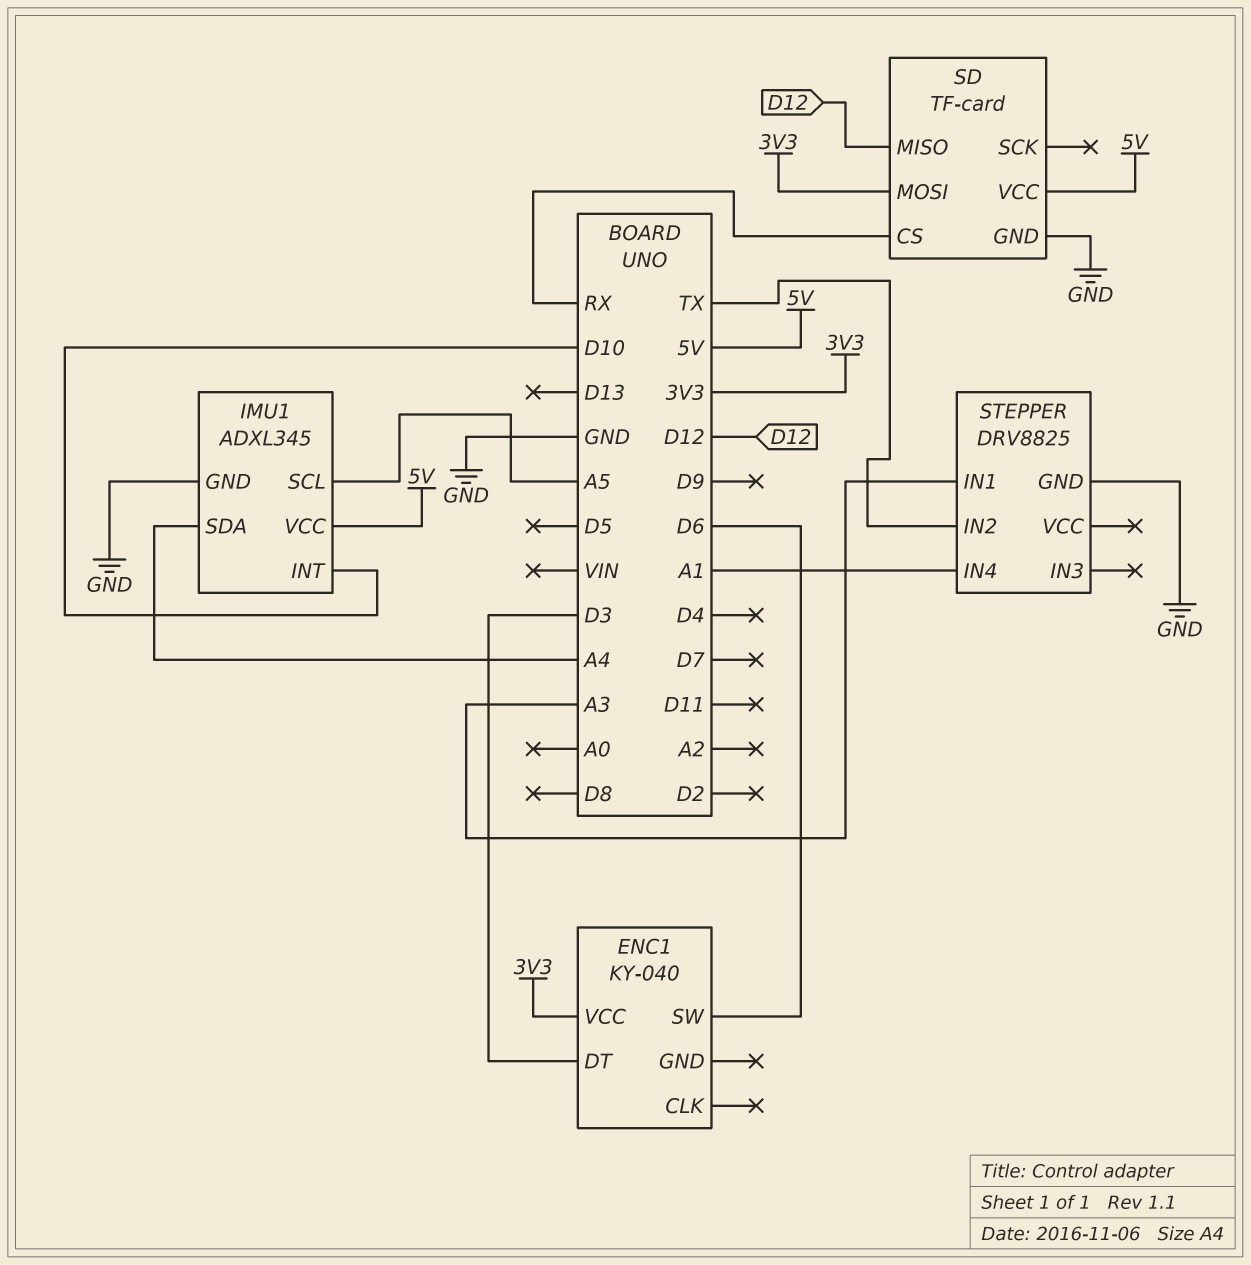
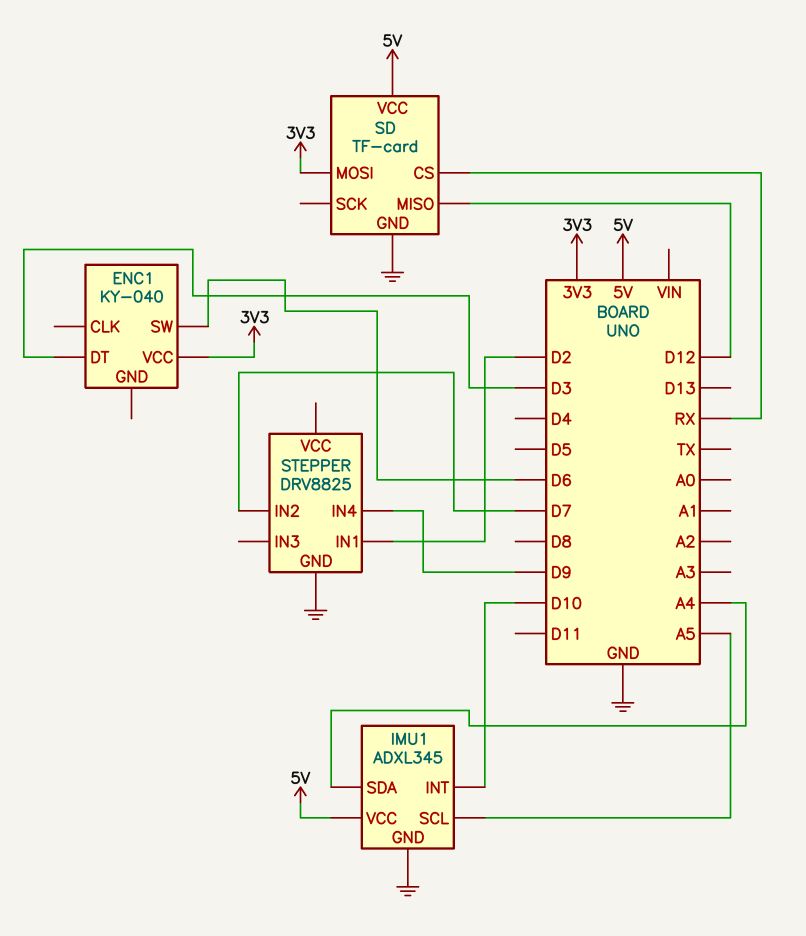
STEPPER pin IN1: A3 -> D2
STEPPER pin IN2: TX -> D7
STEPPER pin IN4: A1 -> D9

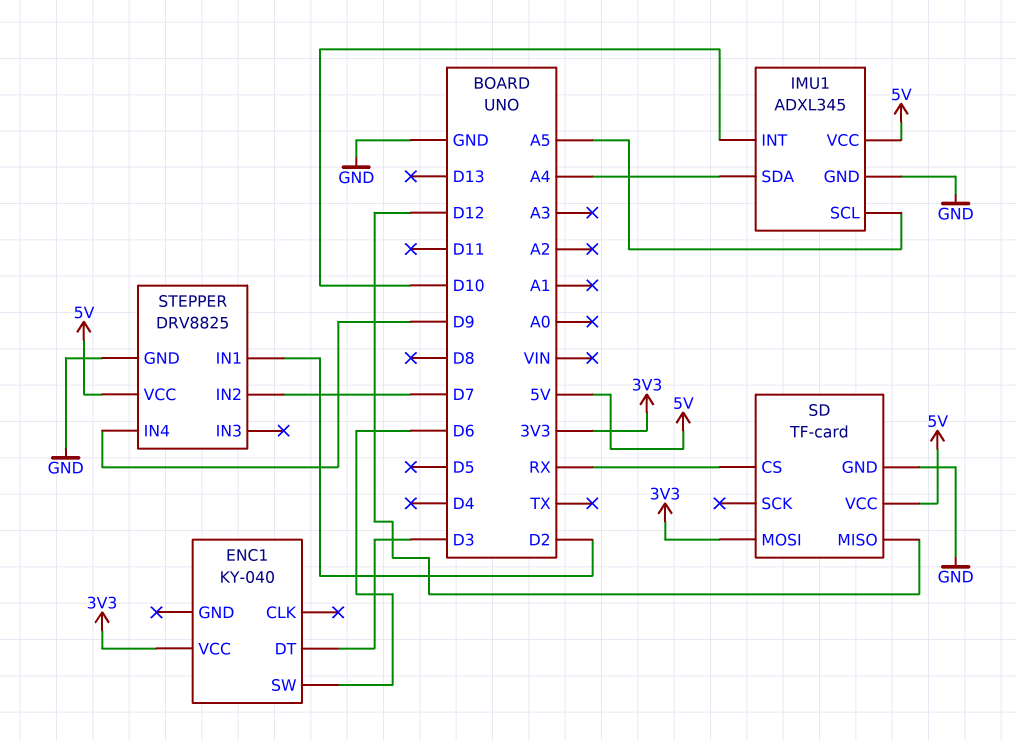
STEPPER pin VCC: none -> 5V

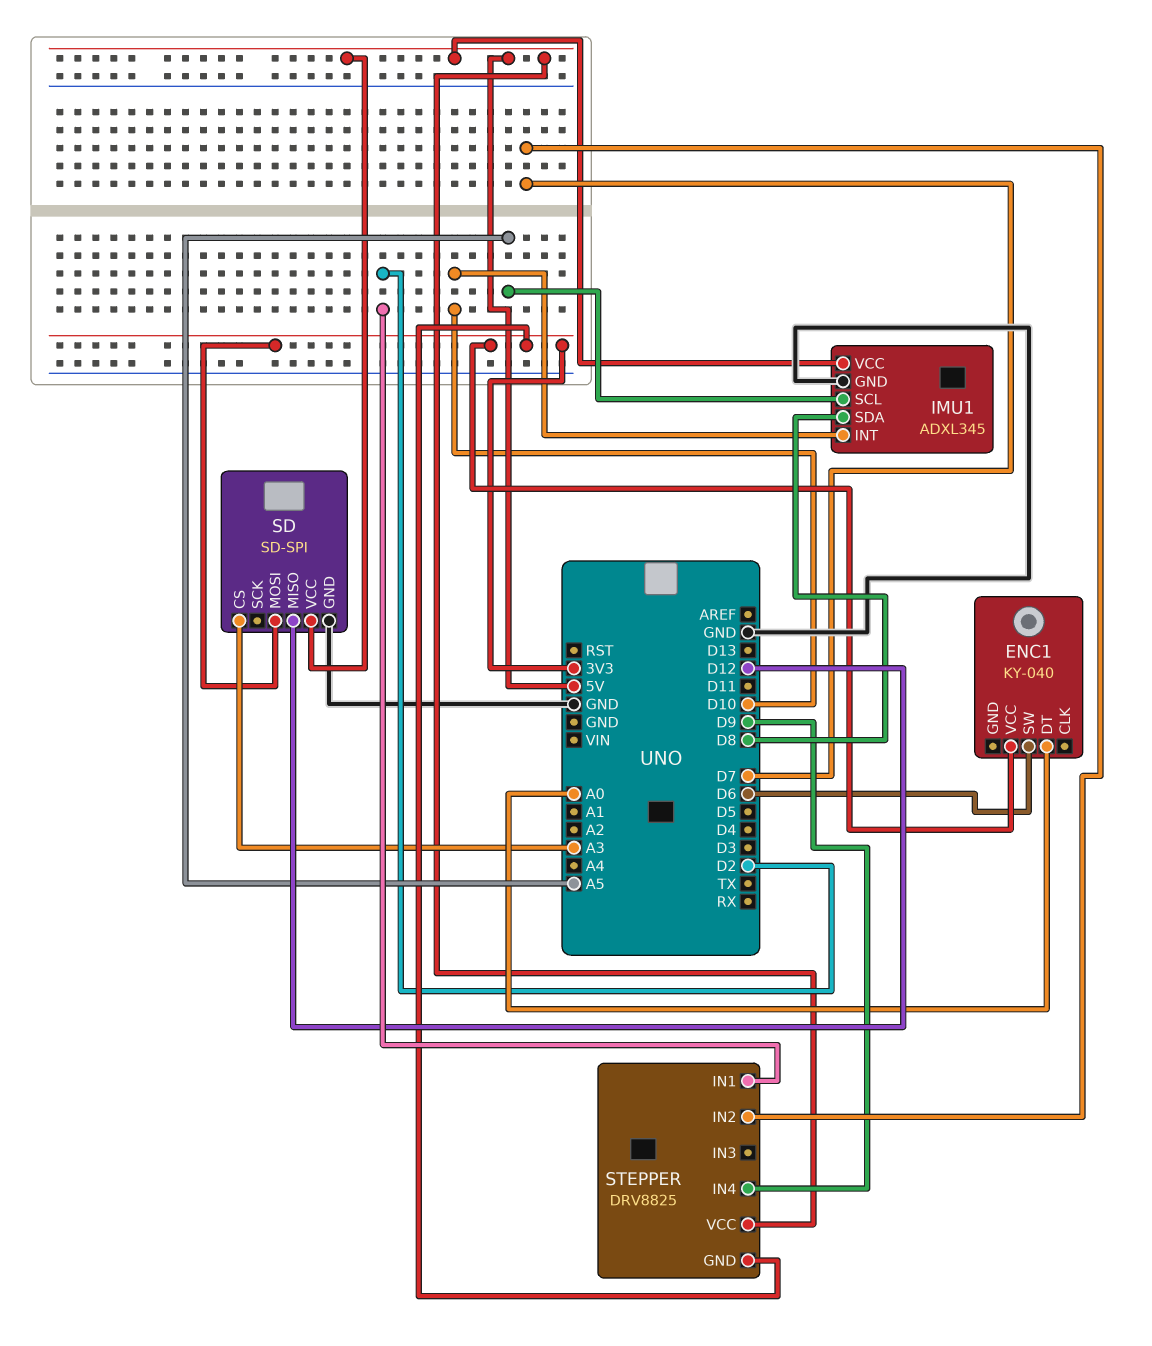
ENC1 pin DT: D3 -> A0
IMU1 pin SDA: A4 -> D8
SD: TF-card -> SD-SPI
SD pin CS: RX -> A3
STEPPER pin GND: GND -> 3V3

